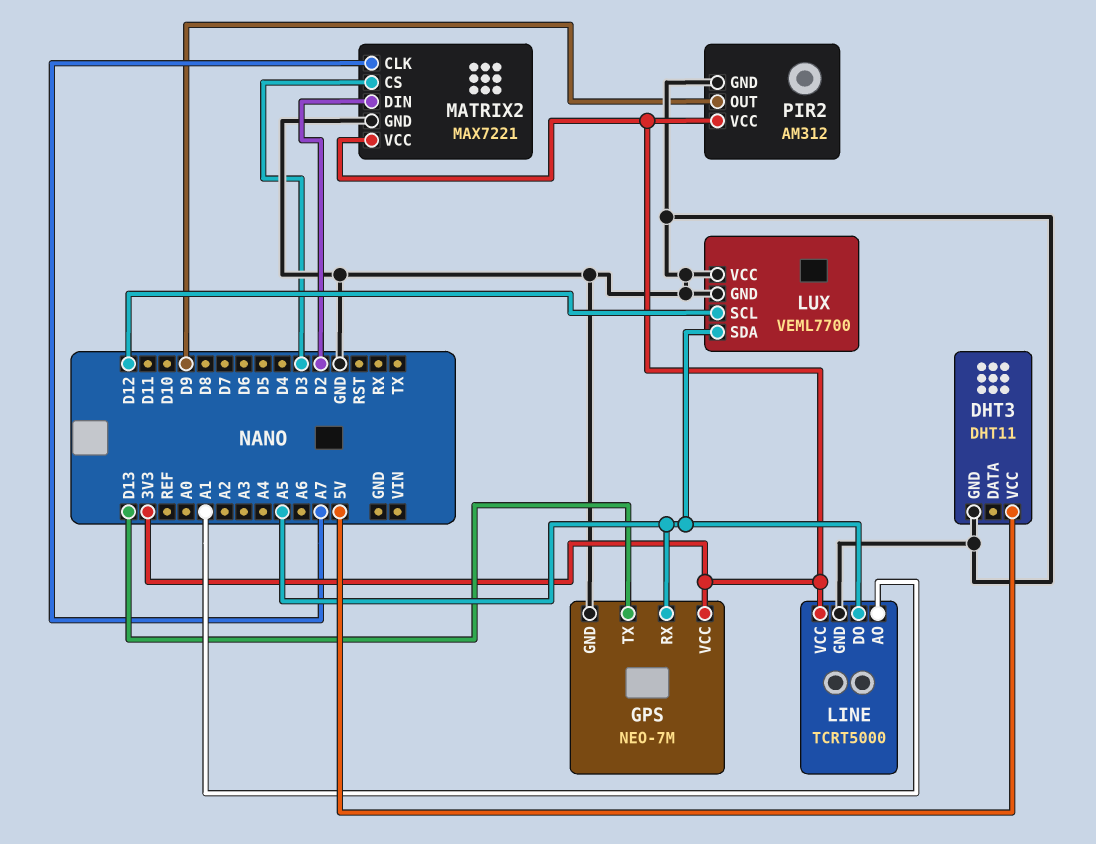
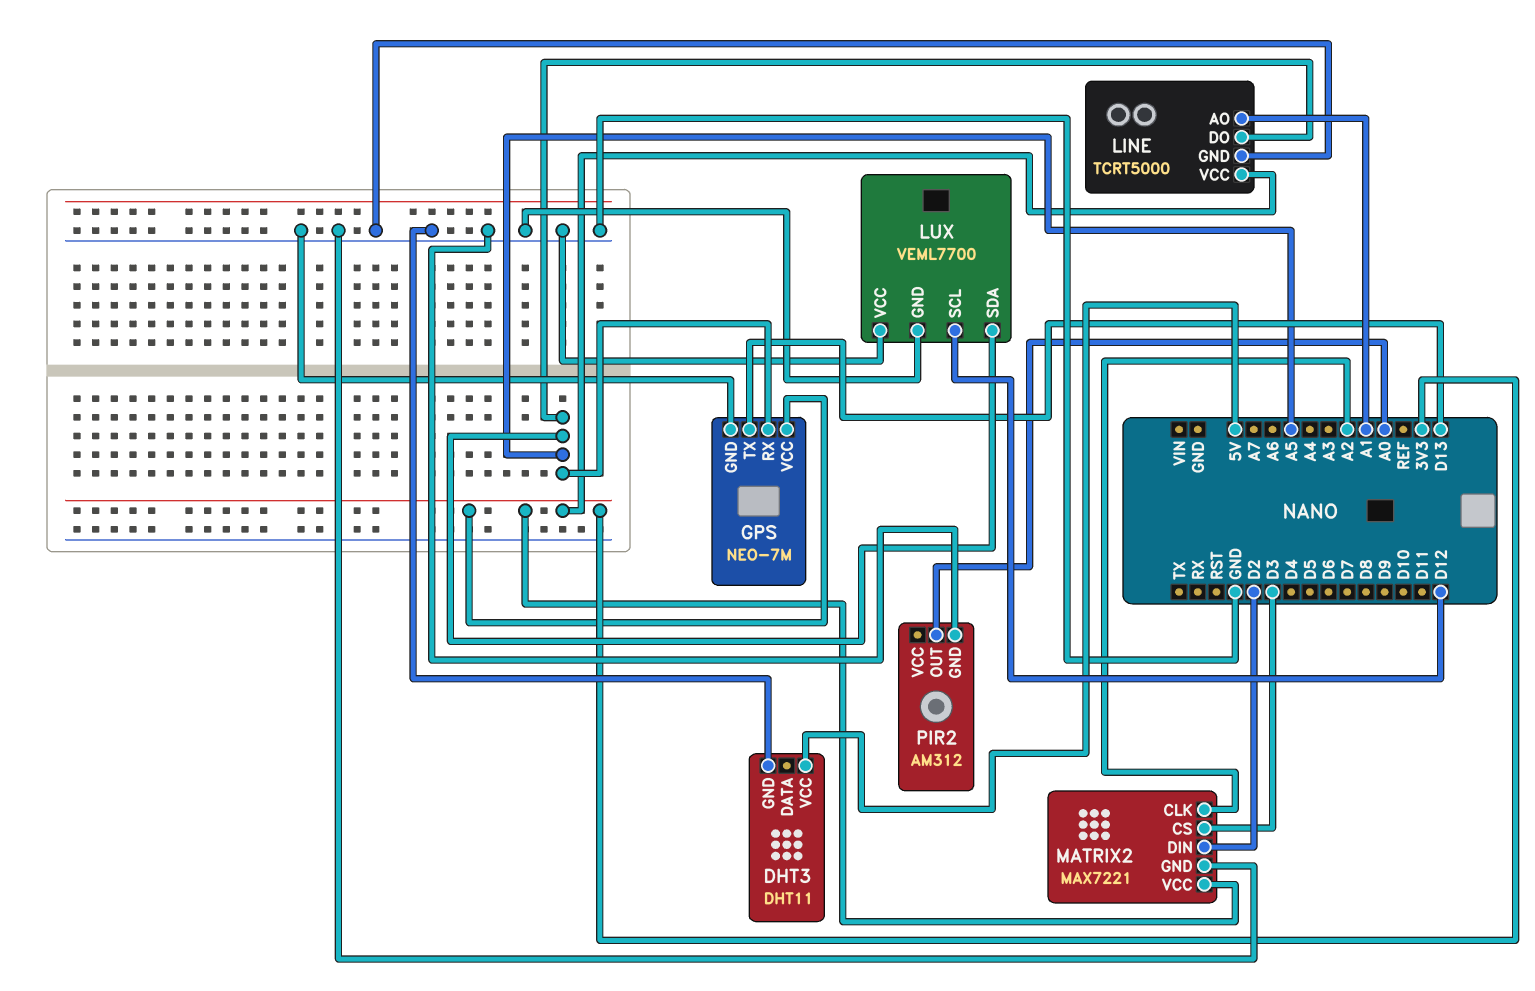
MATRIX2 pin CLK: A7 -> A2
PIR2 pin OUT: D9 -> A0
PIR2 pin VCC: 3V3 -> none

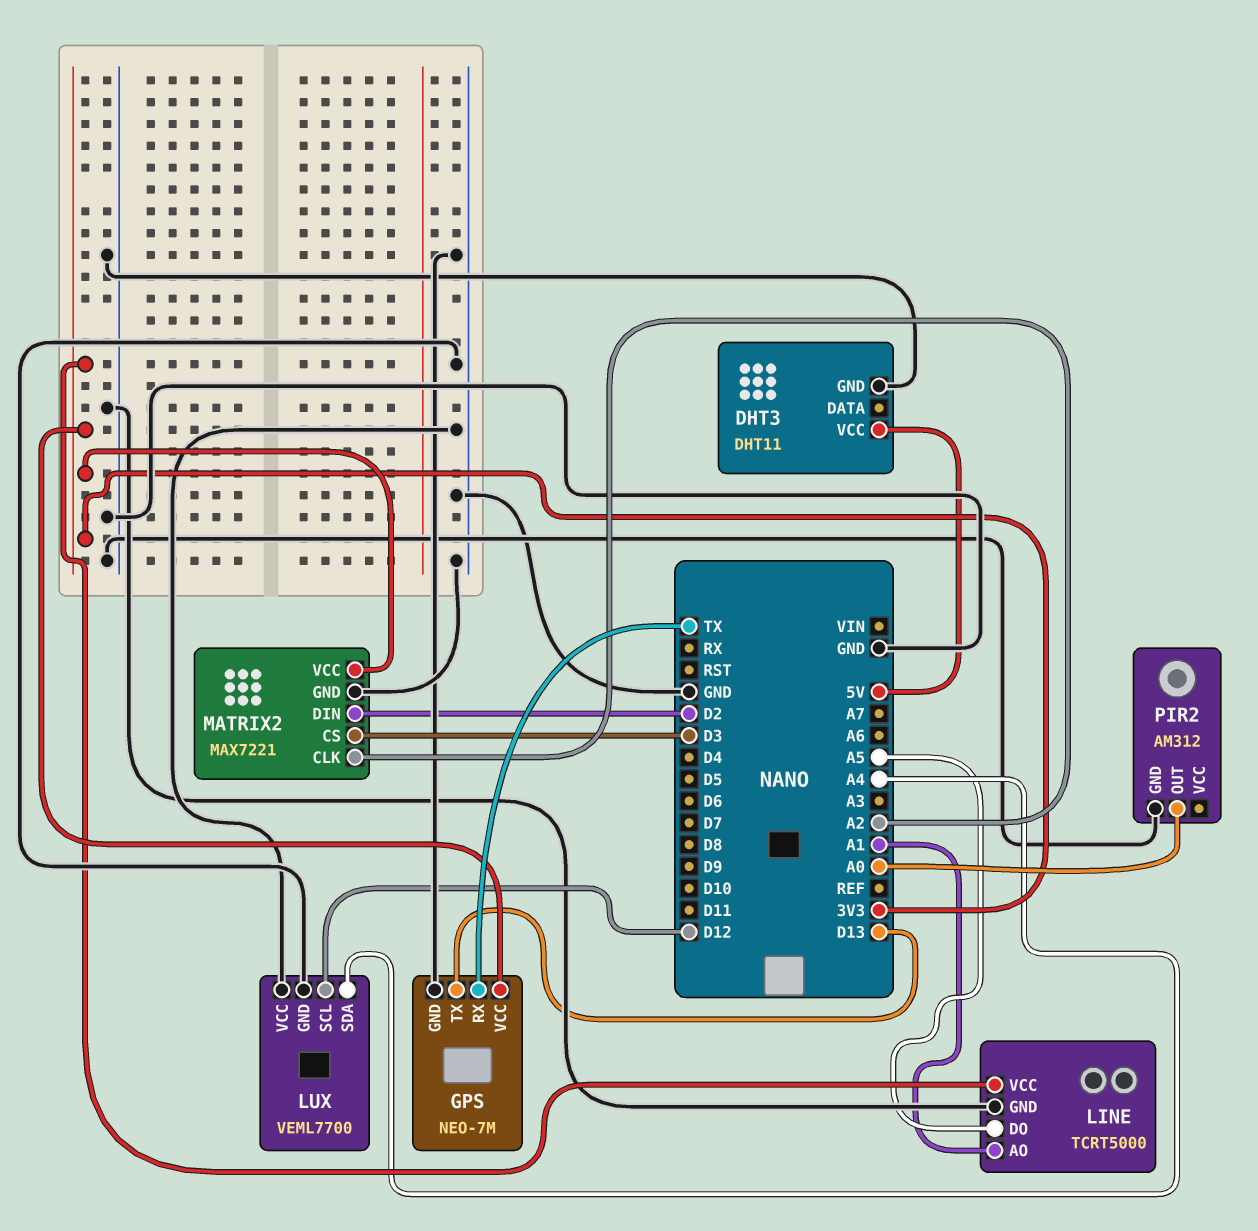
GPS pin RX: A5 -> TX
LUX pin SDA: A5 -> A4

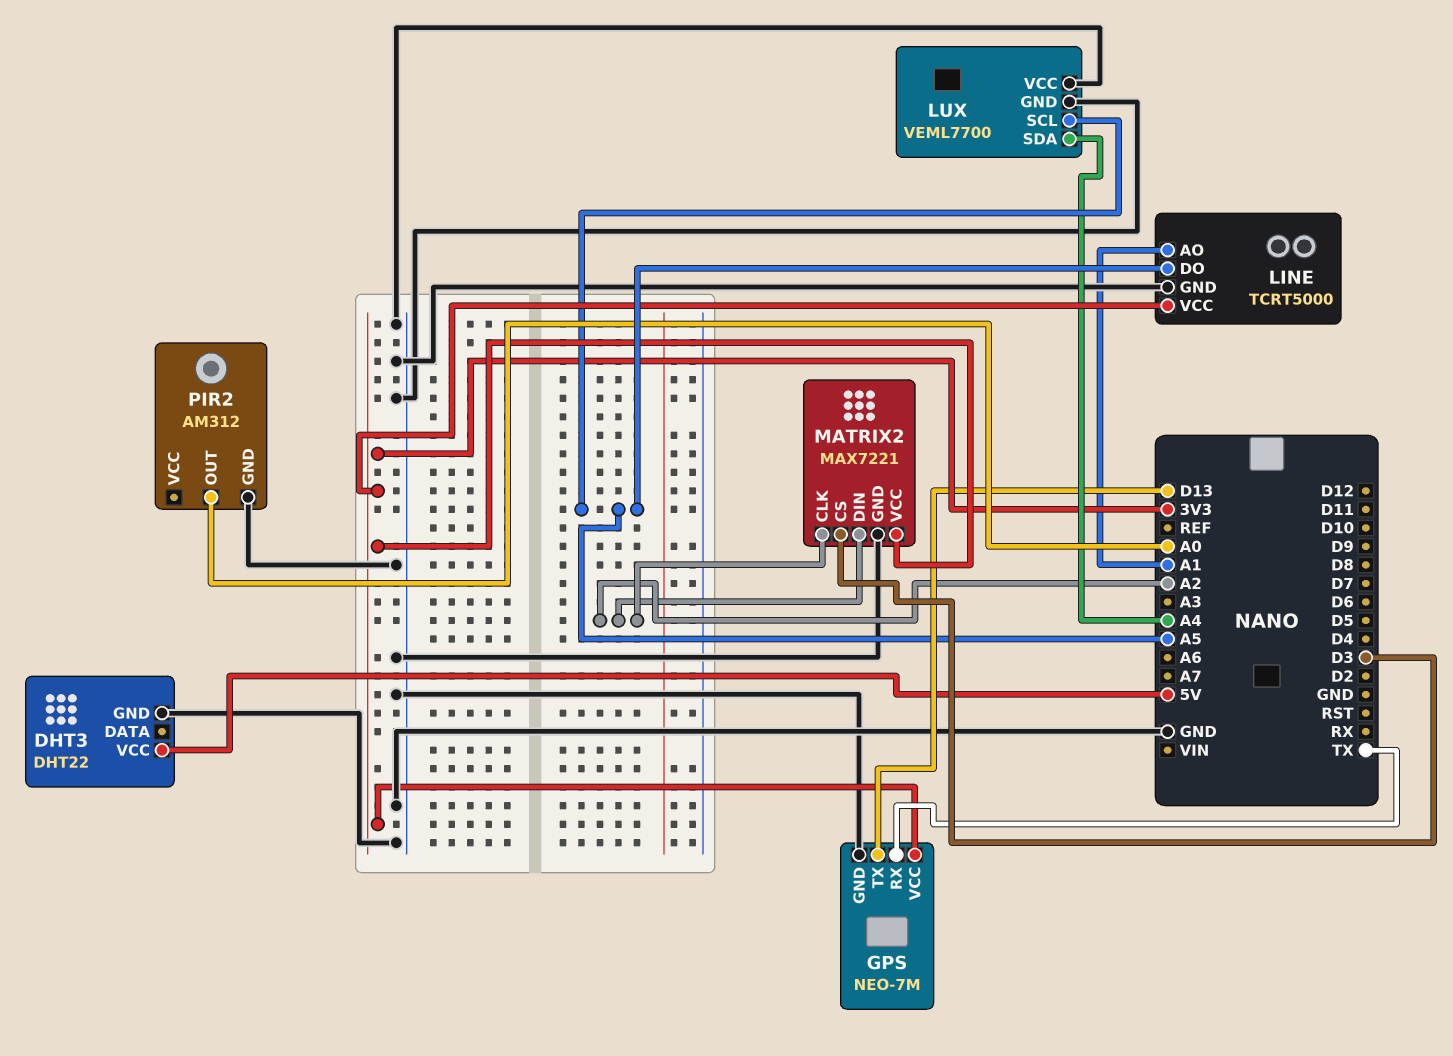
DHT3: DHT11 -> DHT22
LUX pin SCL: D12 -> A5
MATRIX2 pin DIN: D2 -> A2

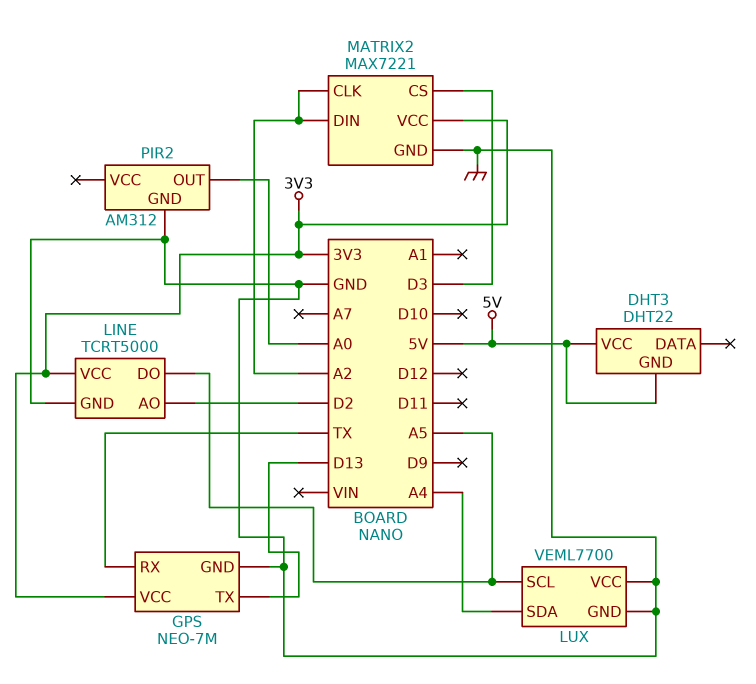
DHT3 pin GND: GND -> 5V
LINE pin AO: A1 -> D2

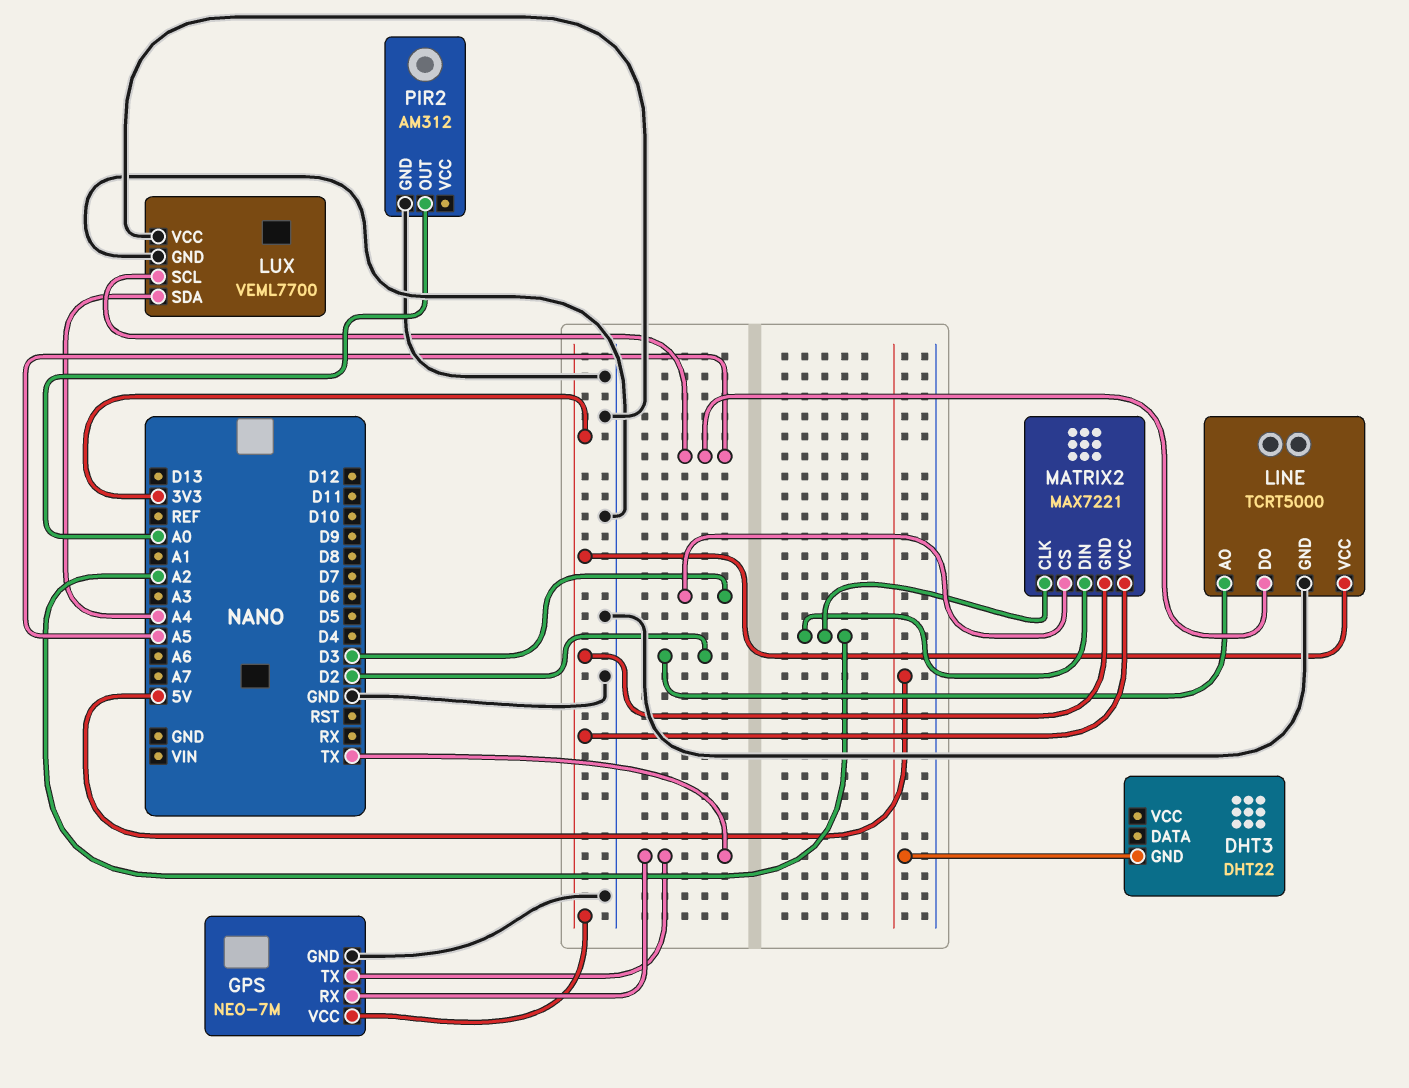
DHT3 pin VCC: 5V -> none
GPS pin TX: D13 -> TX
MATRIX2 pin GND: GND -> 3V3

